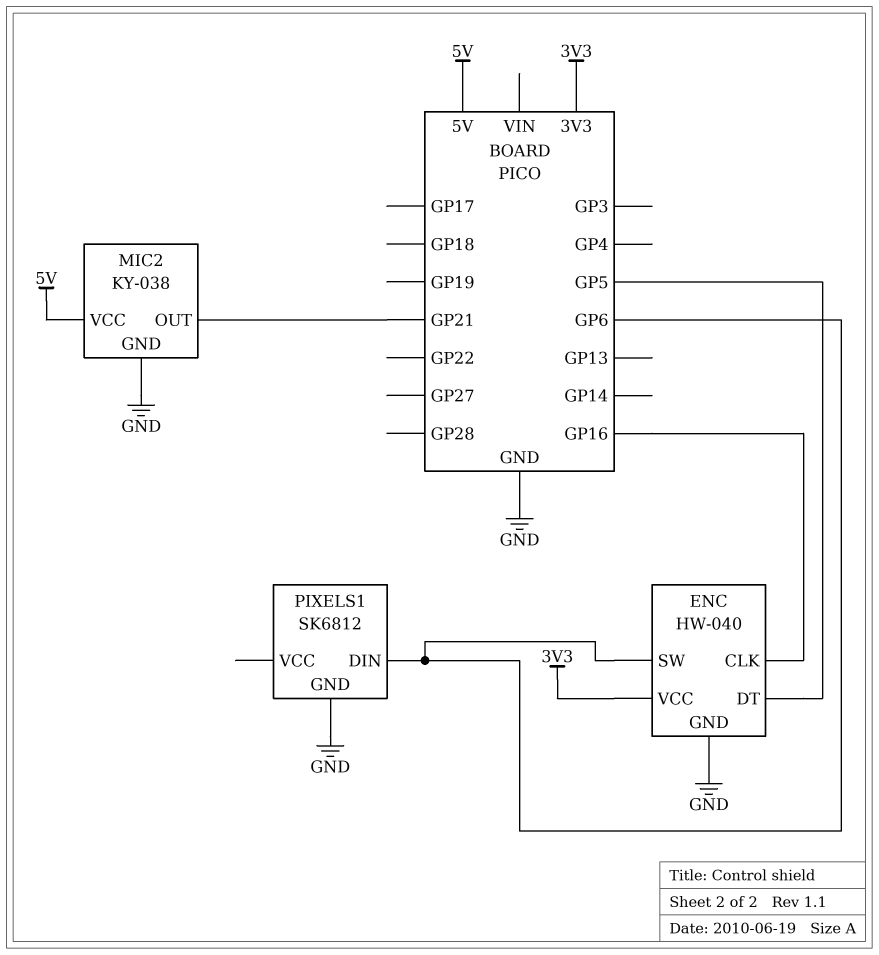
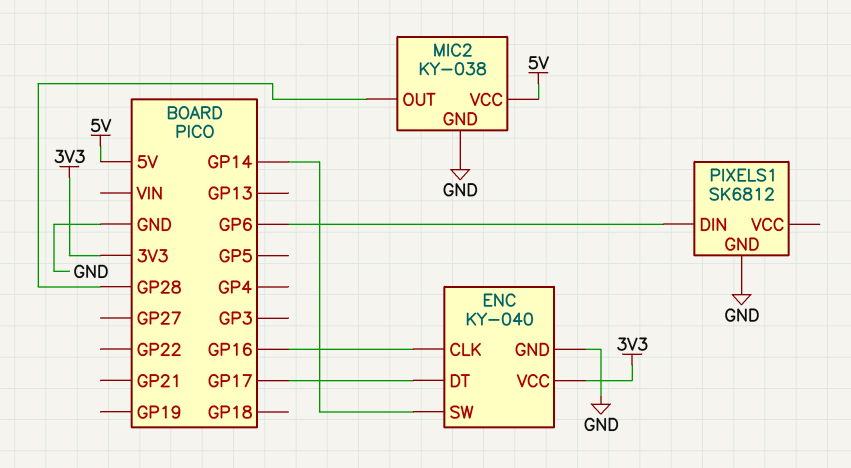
ENC: HW-040 -> KY-040
ENC pin DT: GP5 -> GP17
ENC pin SW: GP6 -> GP14
MIC2 pin OUT: GP21 -> GP28

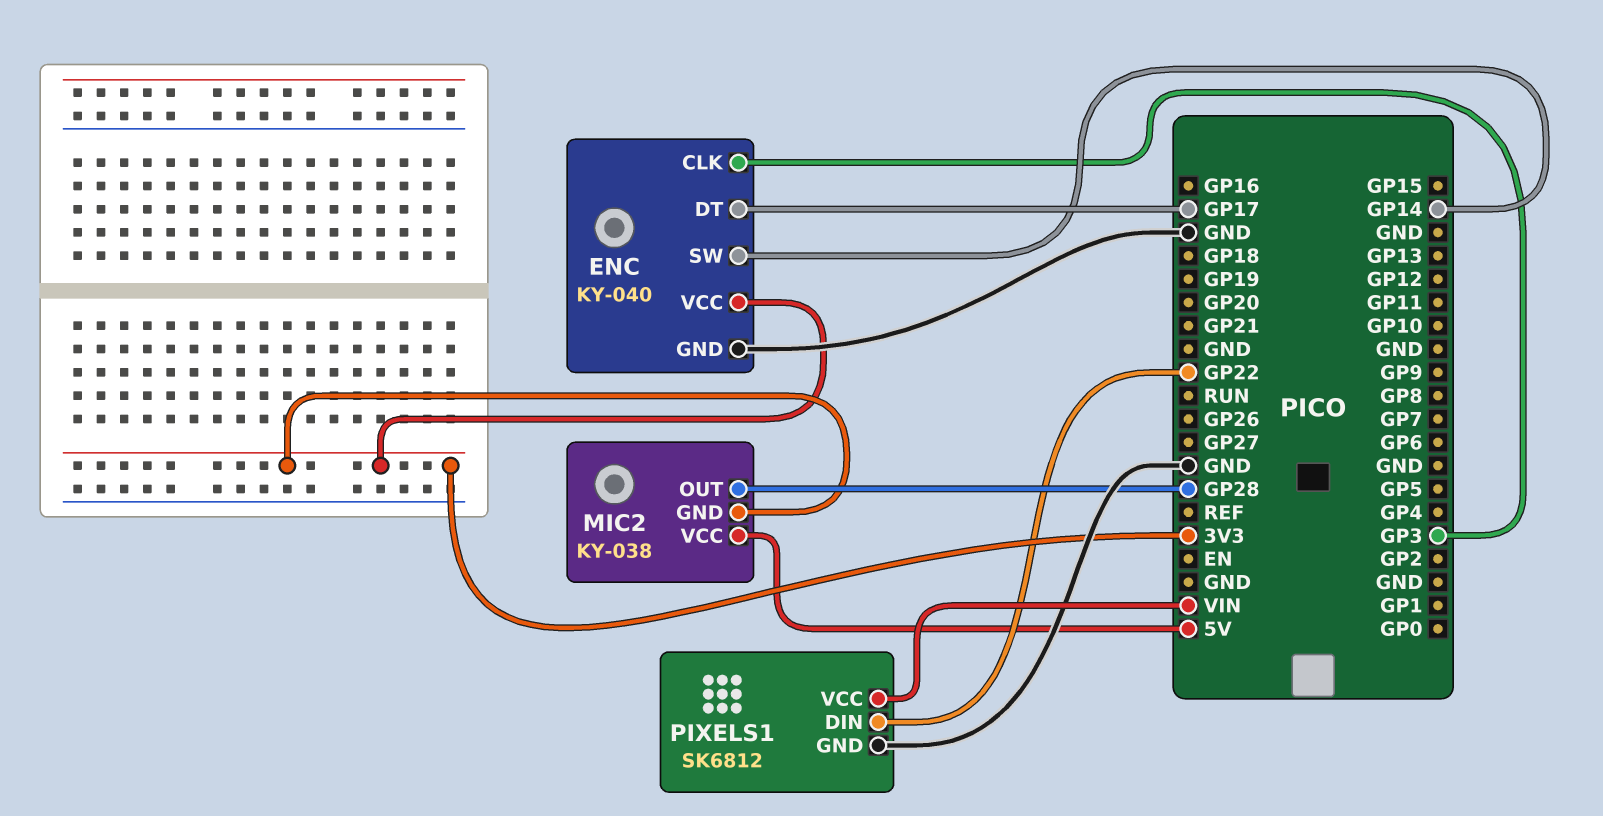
ENC pin CLK: GP16 -> GP3
MIC2 pin GND: GND -> 3V3
PIXELS1 pin DIN: GP6 -> GP22
PIXELS1 pin VCC: none -> VIN

